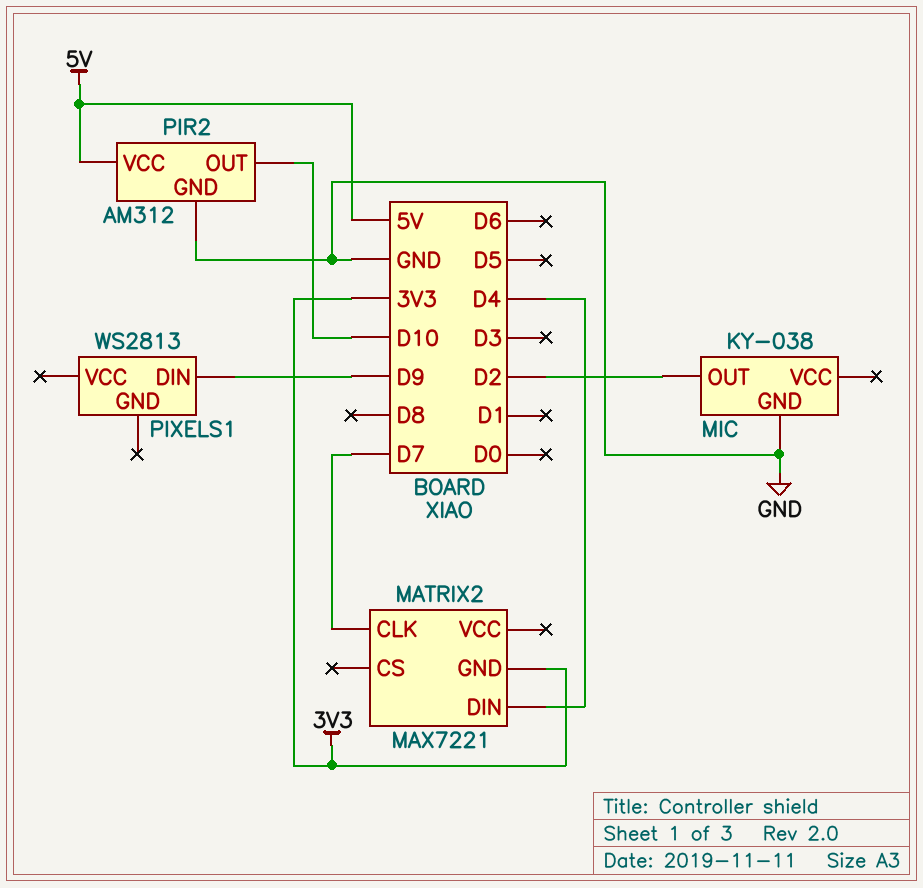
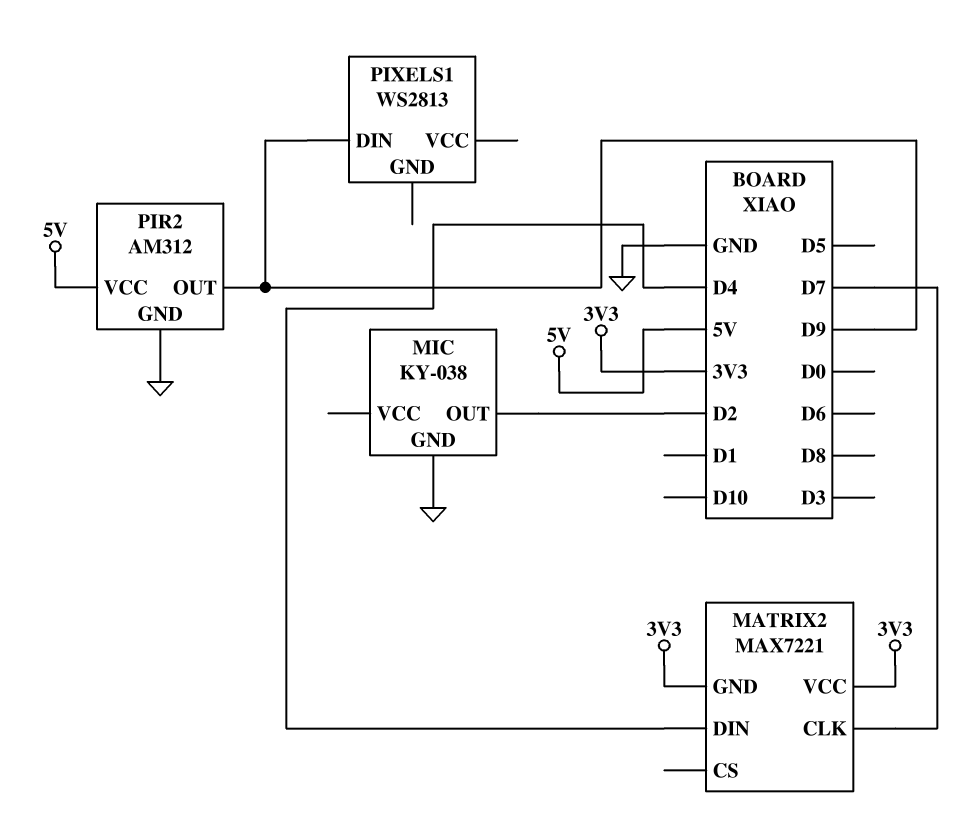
MATRIX2 pin VCC: none -> 3V3
PIR2 pin OUT: D10 -> D9

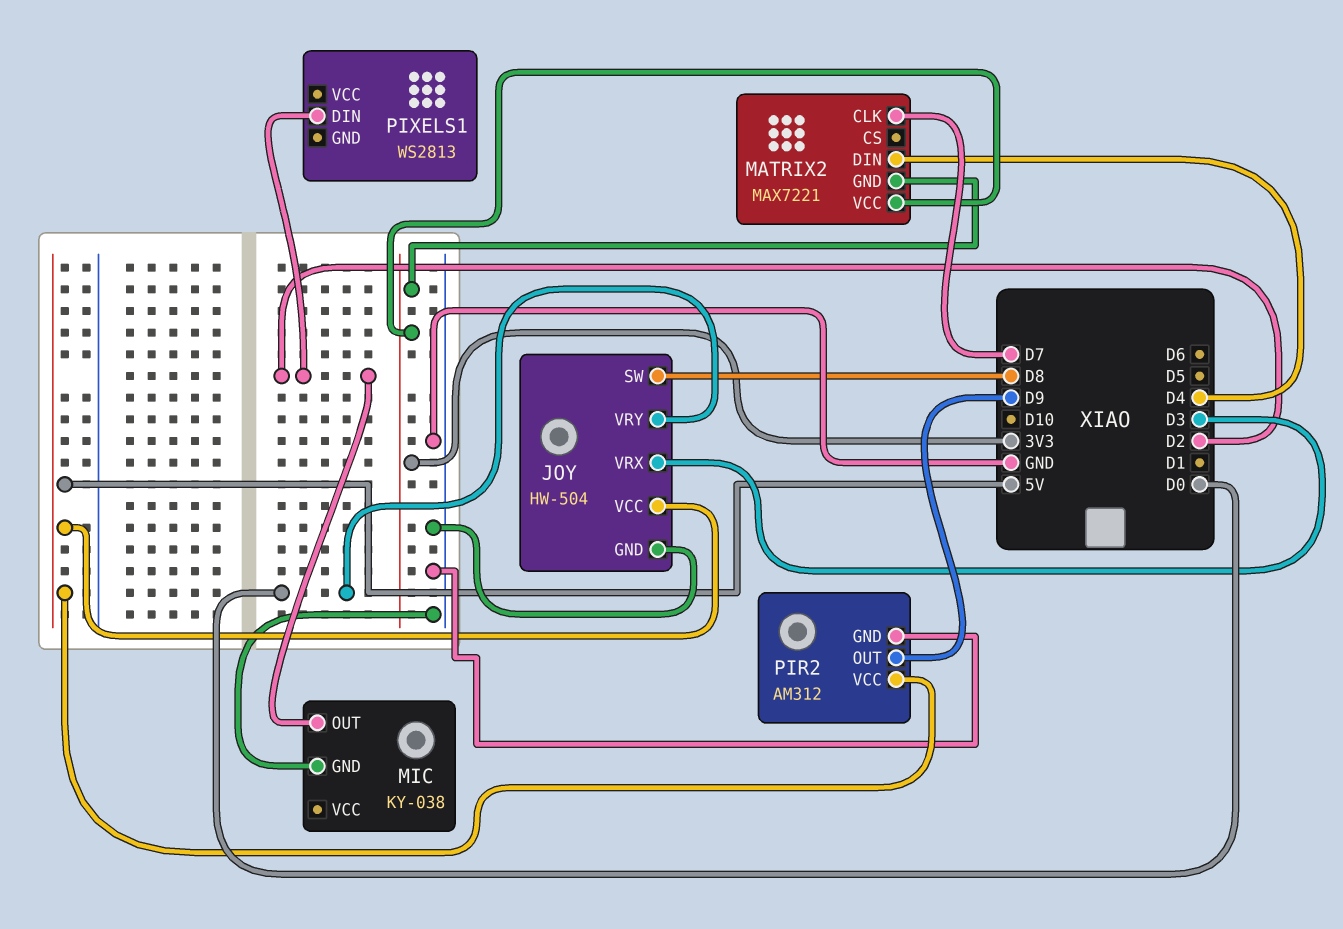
JOY: none -> HW-504
JOY pin GND: none -> GND
JOY pin SW: none -> D8
JOY pin VCC: none -> 5V
JOY pin VRX: none -> D3
JOY pin VRY: none -> D0
PIXELS1 pin DIN: D9 -> D2

